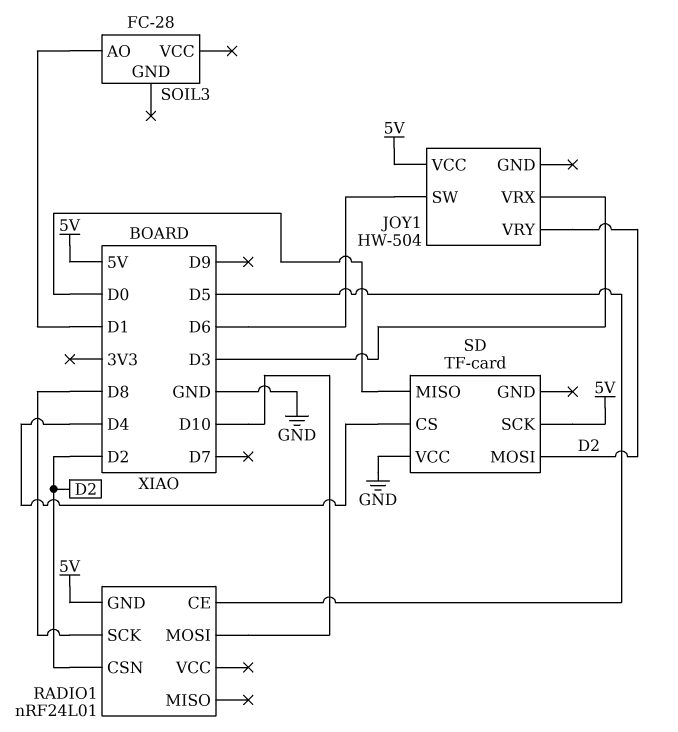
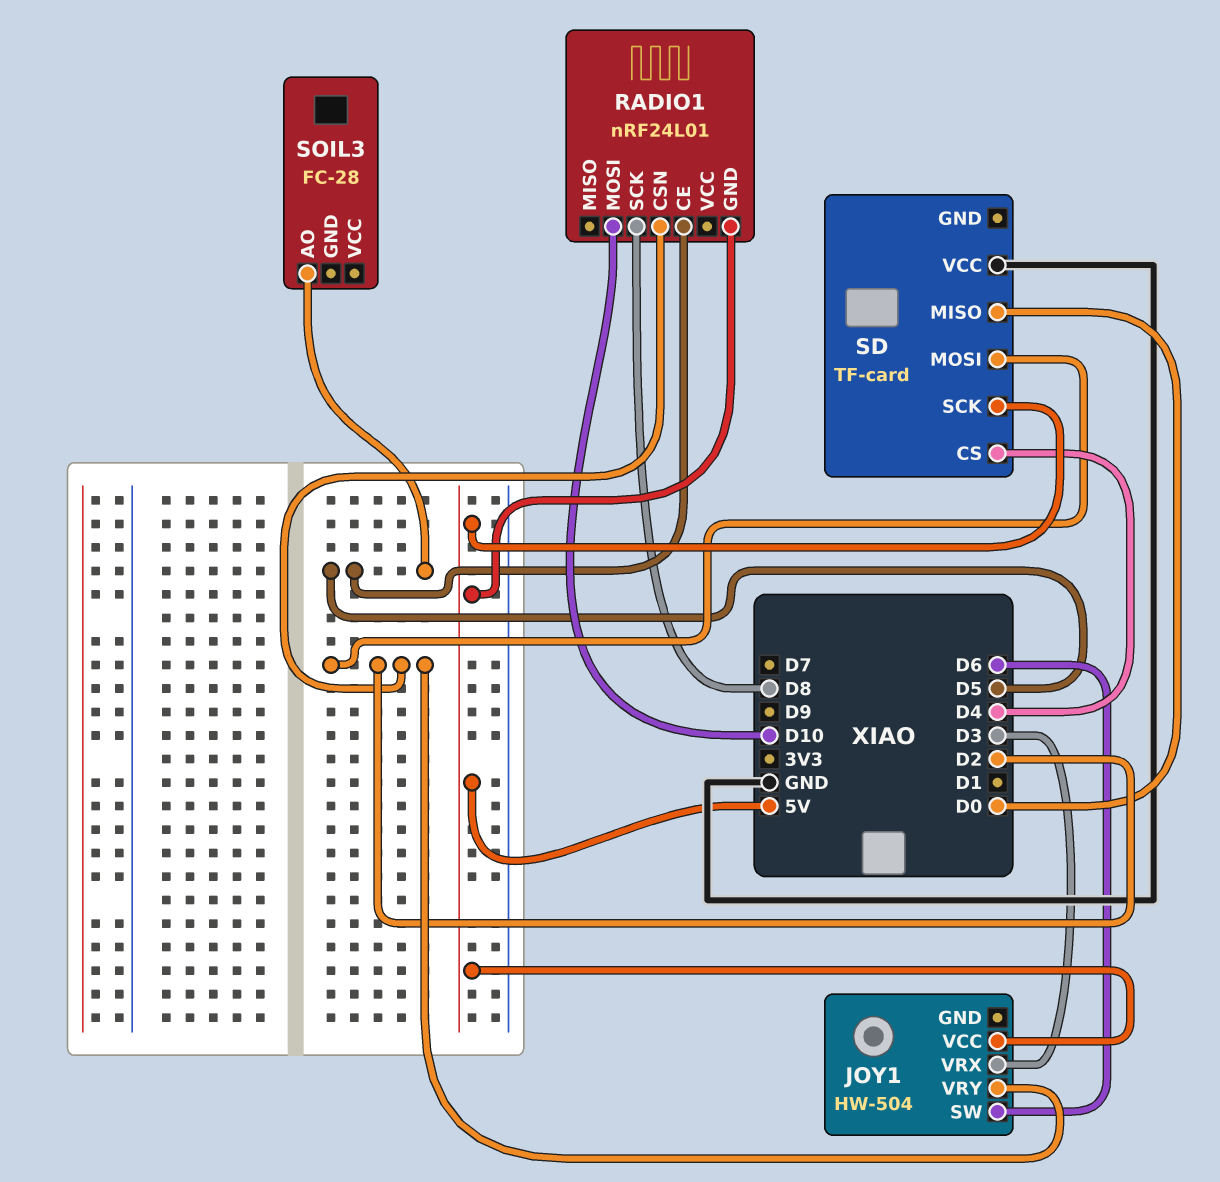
SOIL3 pin AO: D1 -> D5

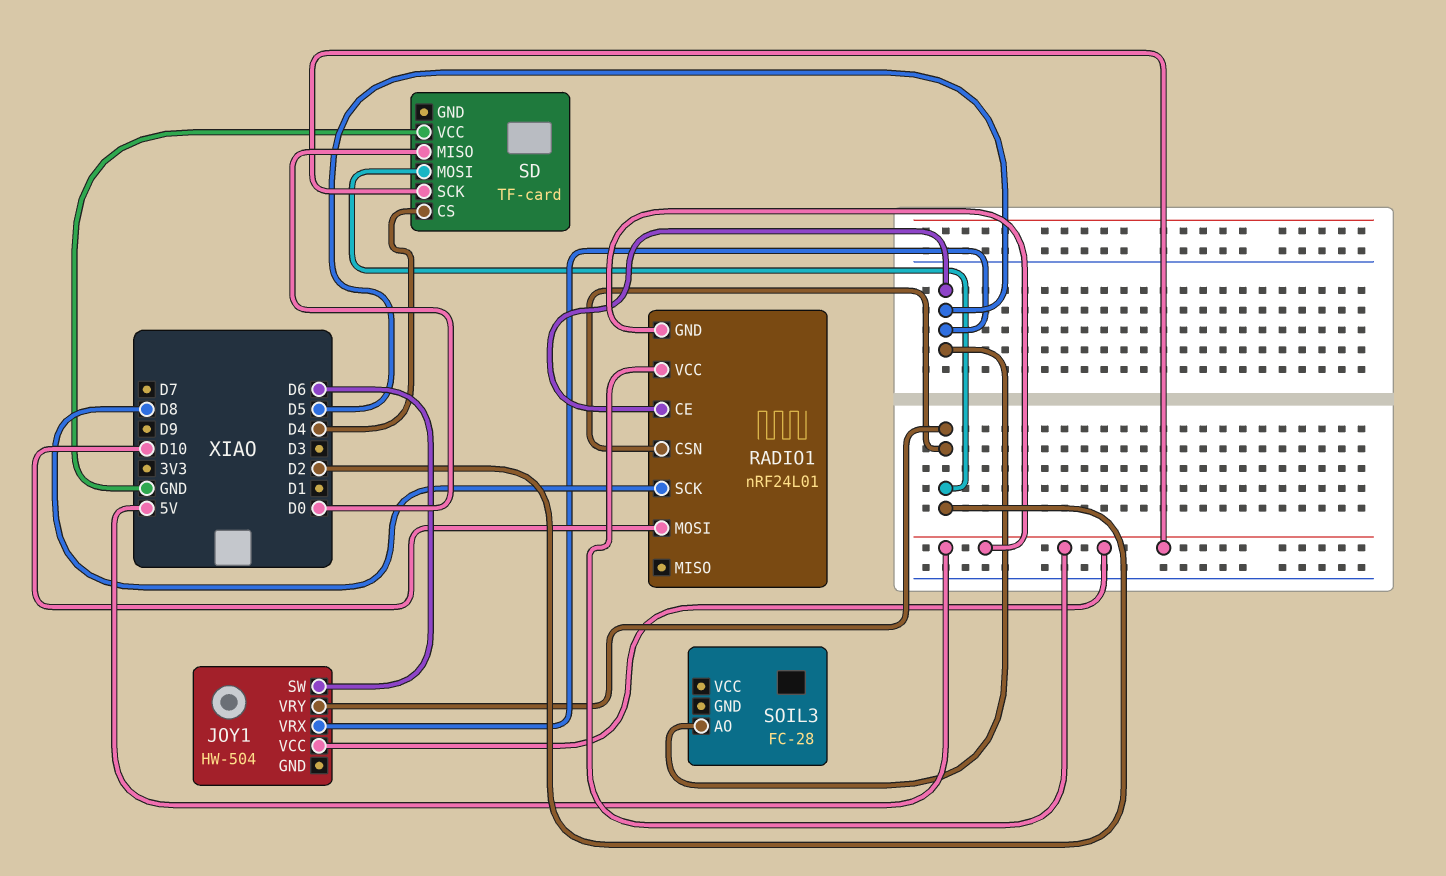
JOY1 pin VRX: D3 -> D5
RADIO1 pin VCC: none -> 5V

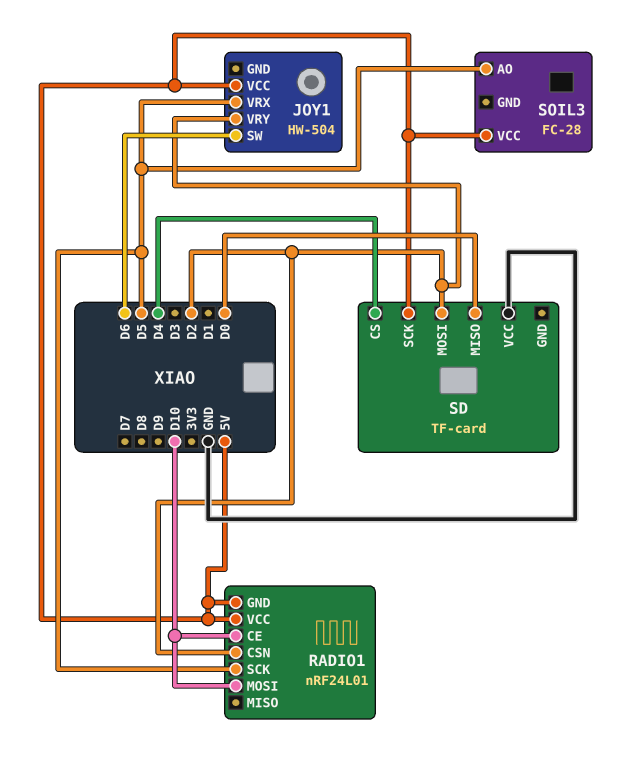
RADIO1 pin CE: D5 -> D10
RADIO1 pin SCK: D8 -> D5
SOIL3 pin VCC: none -> 5V

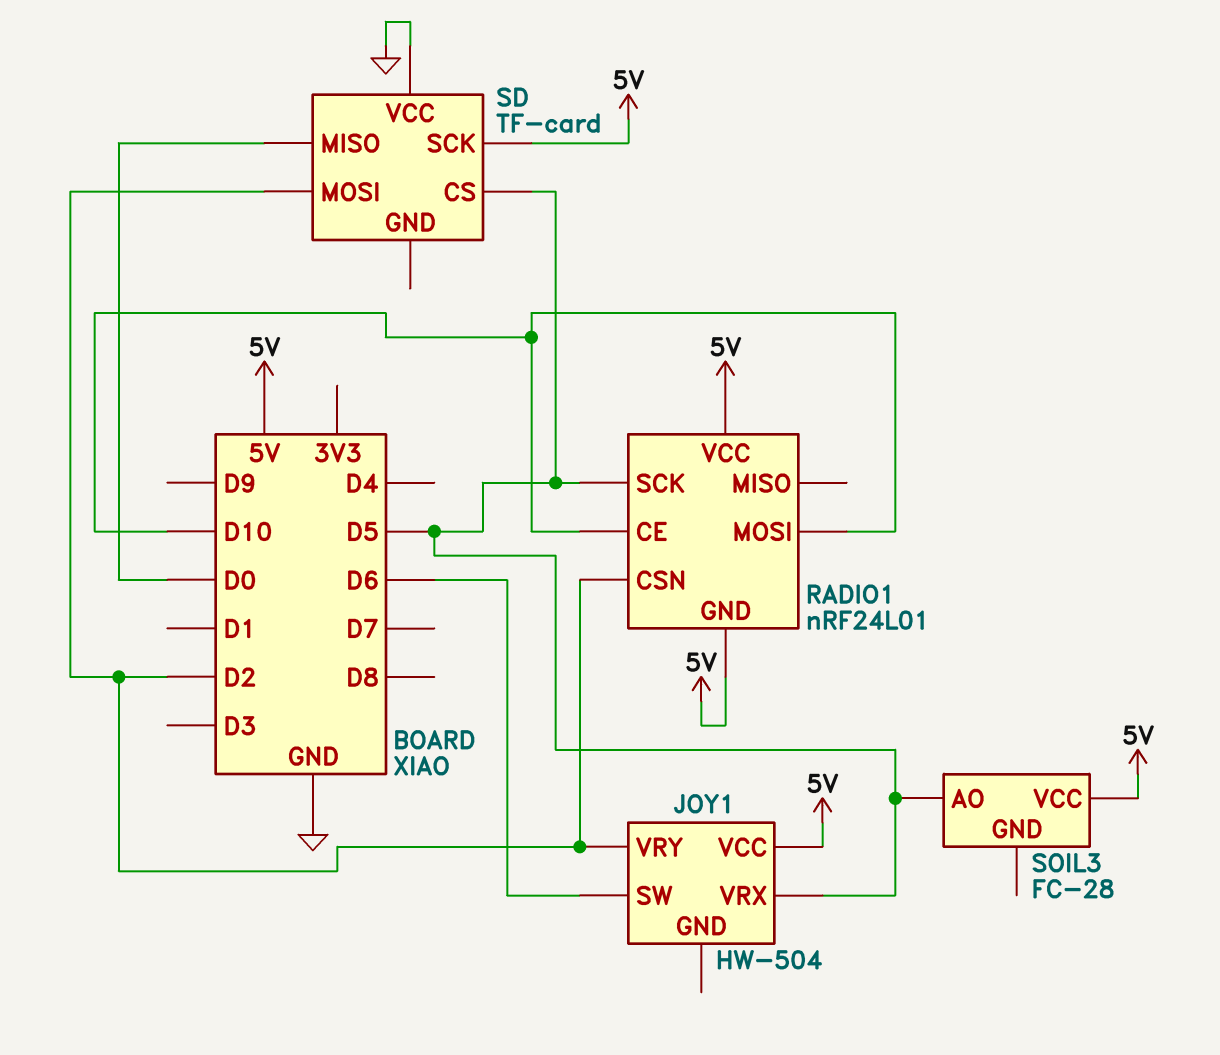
SD pin CS: D4 -> D5

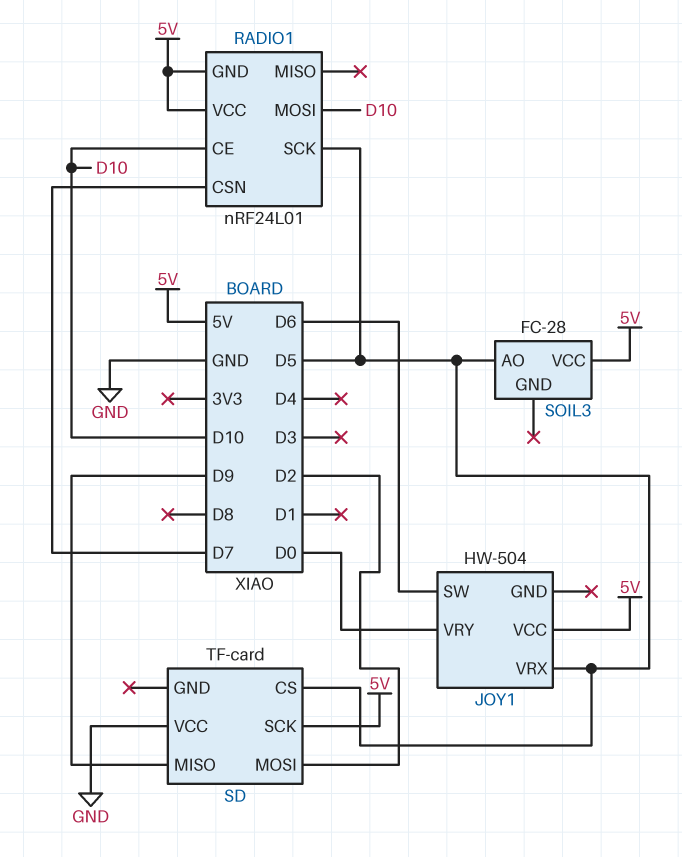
JOY1 pin VRY: D2 -> D0
RADIO1 pin CSN: D2 -> D7
SD pin MISO: D0 -> D9

